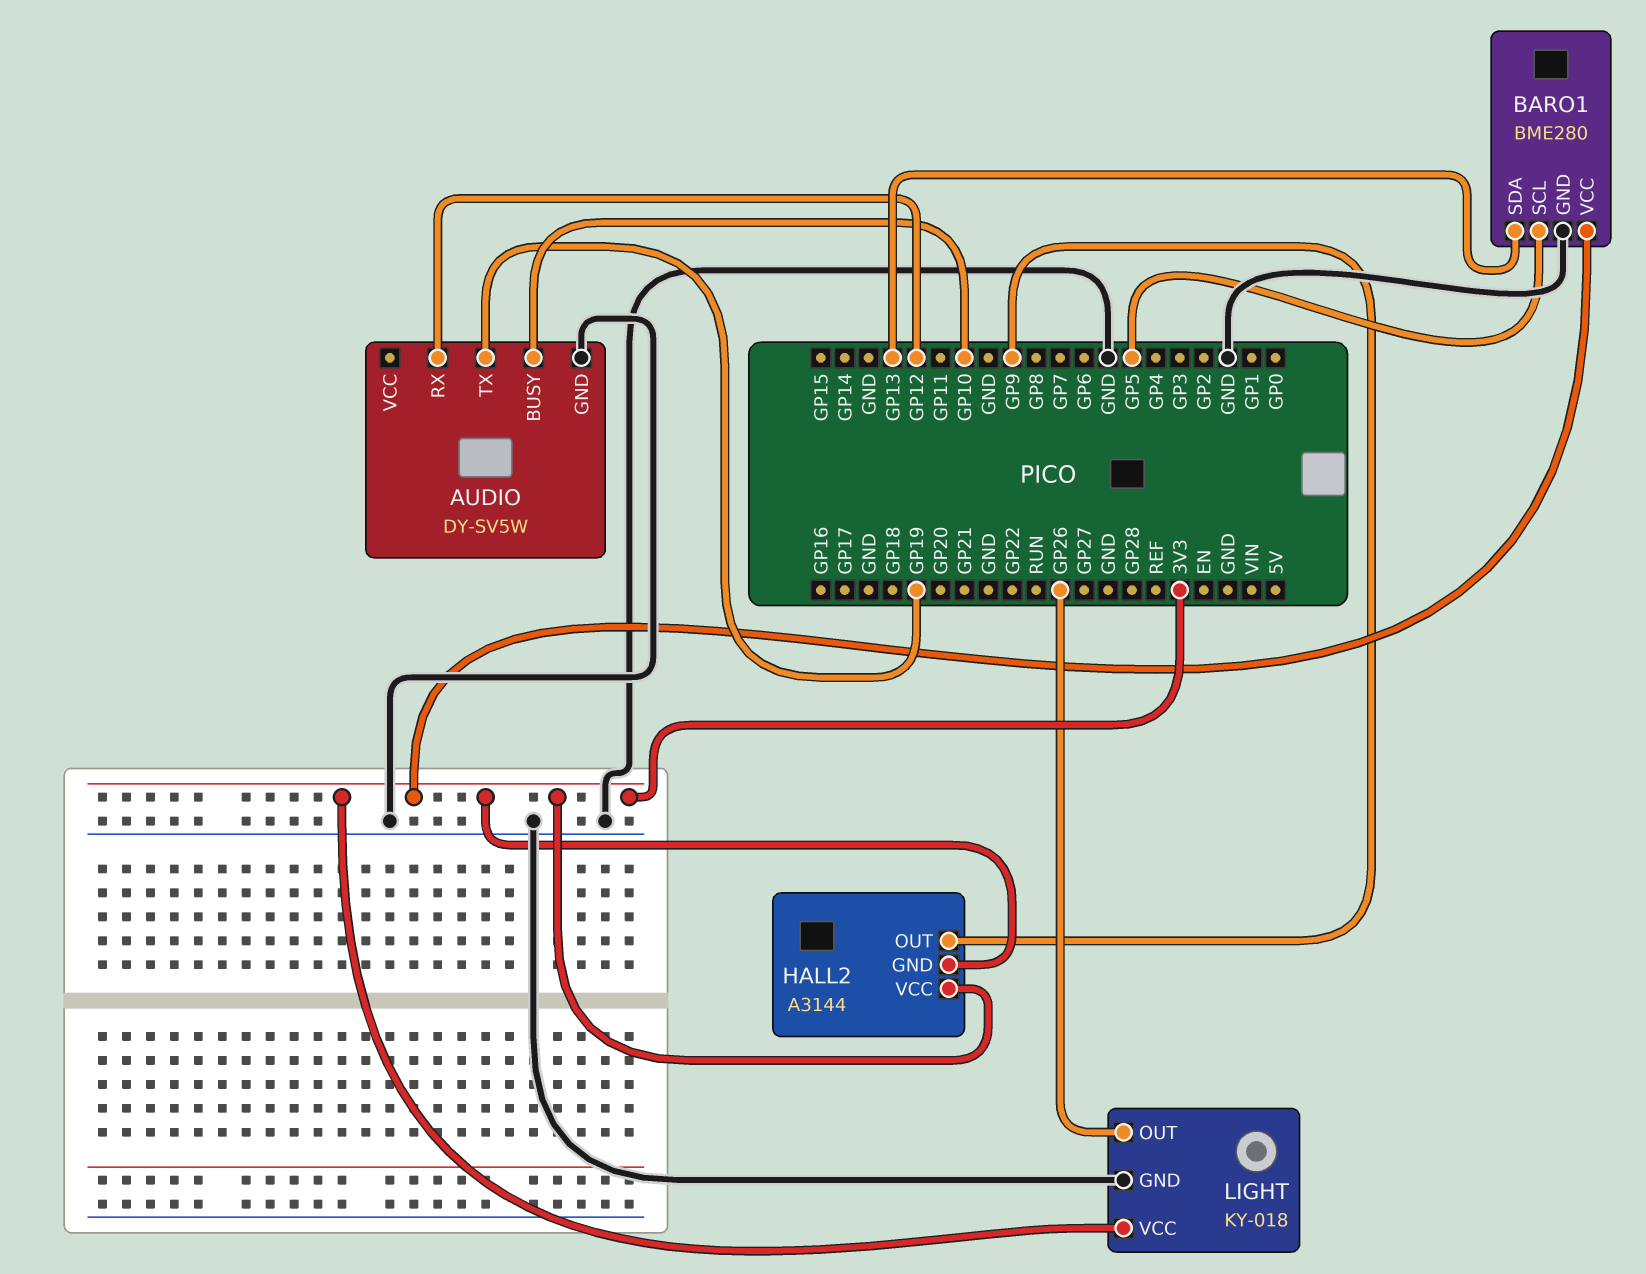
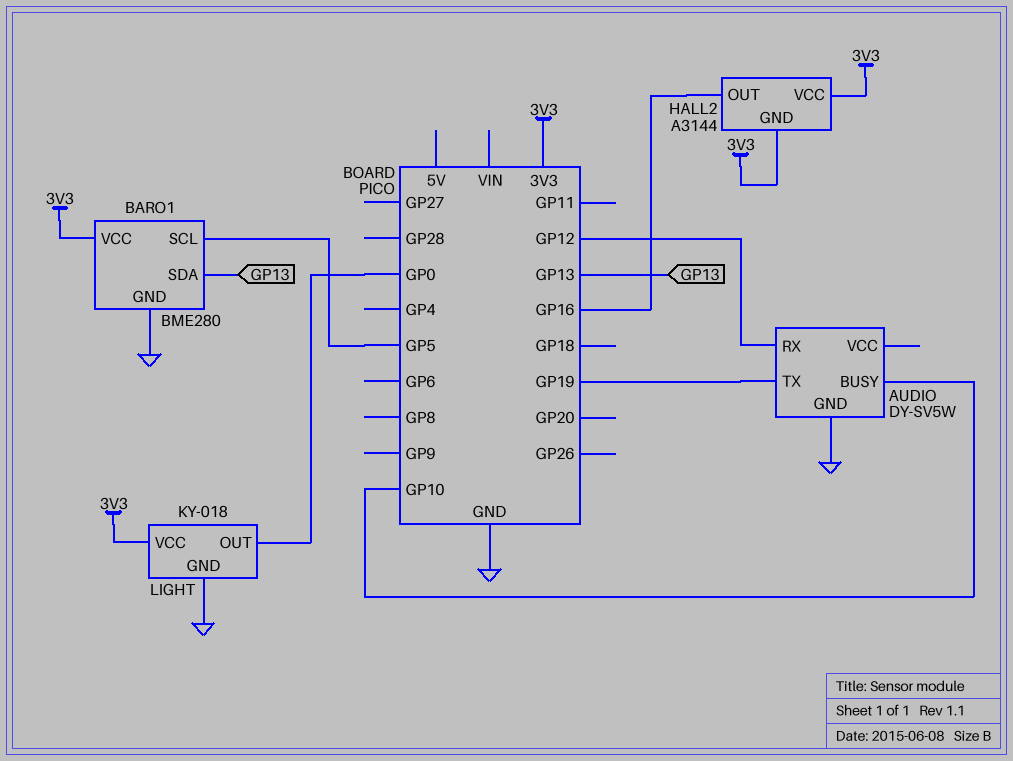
HALL2 pin OUT: GP9 -> GP16
LIGHT pin OUT: GP26 -> GP0

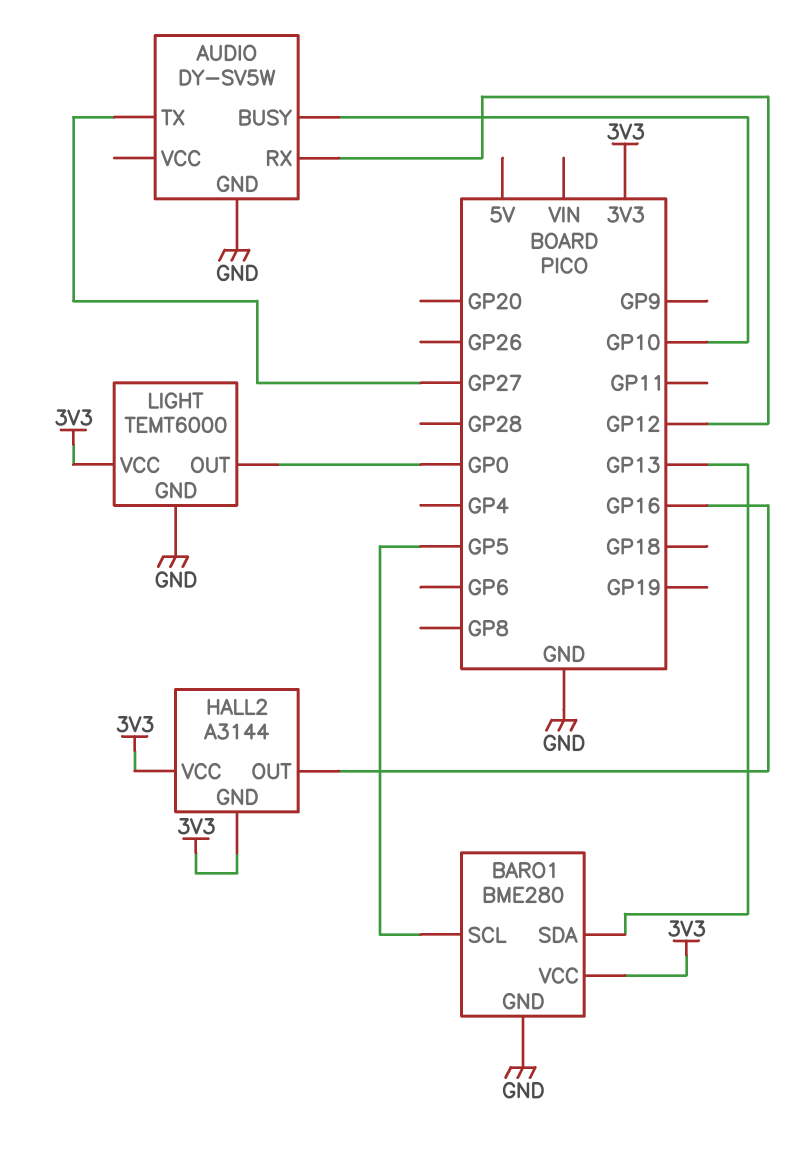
AUDIO pin TX: GP19 -> GP27
LIGHT: KY-018 -> TEMT6000

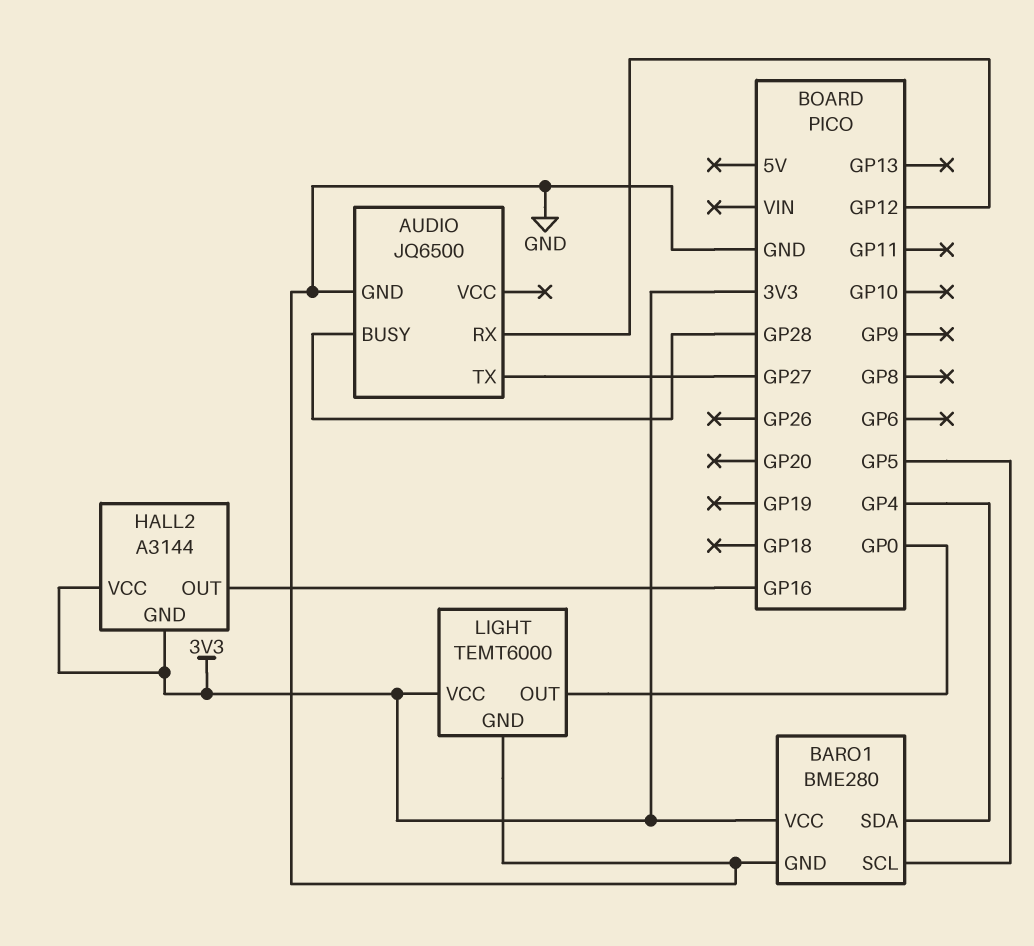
AUDIO: DY-SV5W -> JQ6500
AUDIO pin BUSY: GP10 -> GP28
BARO1 pin SDA: GP13 -> GP4

